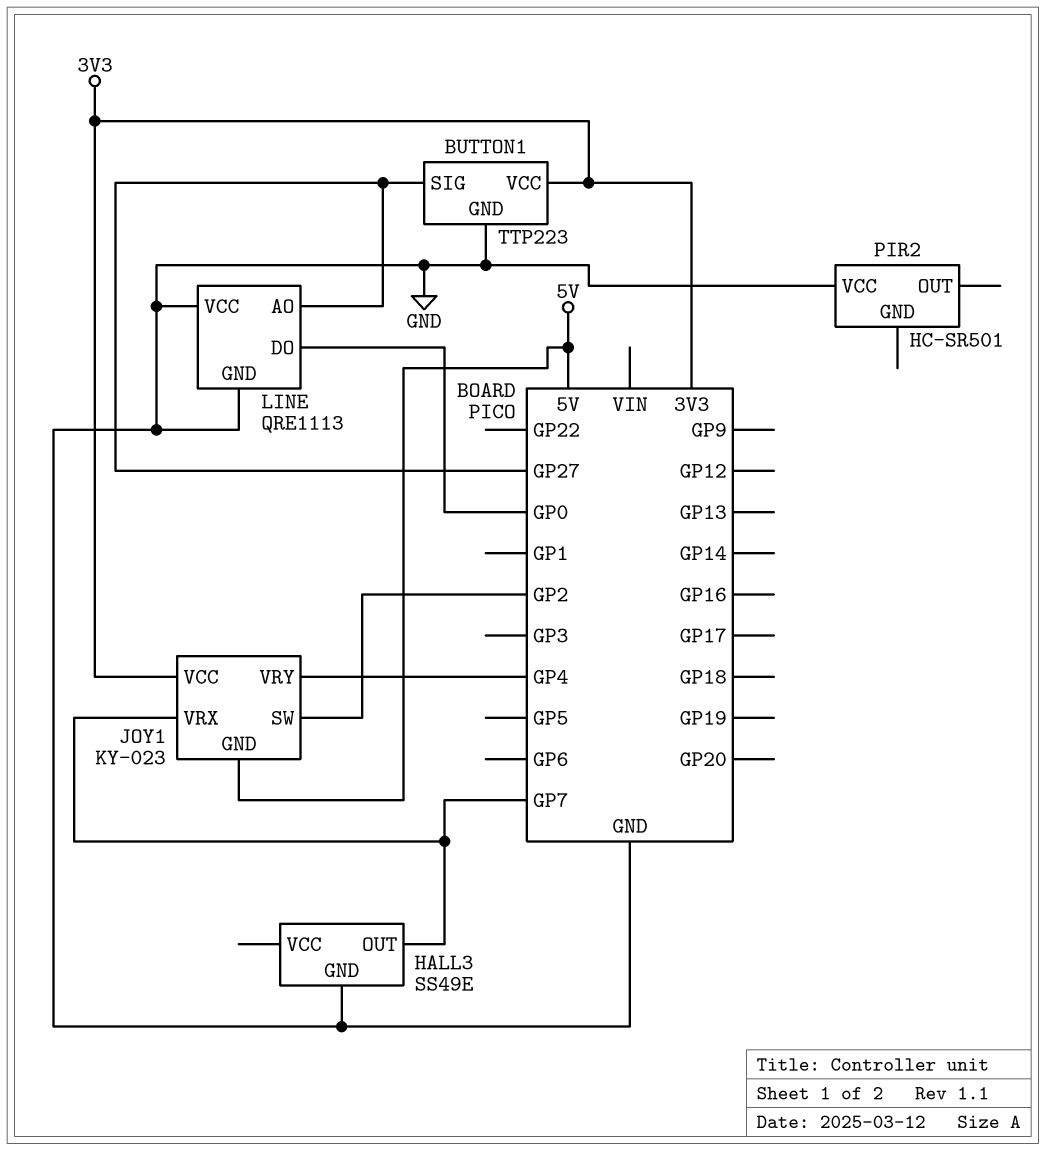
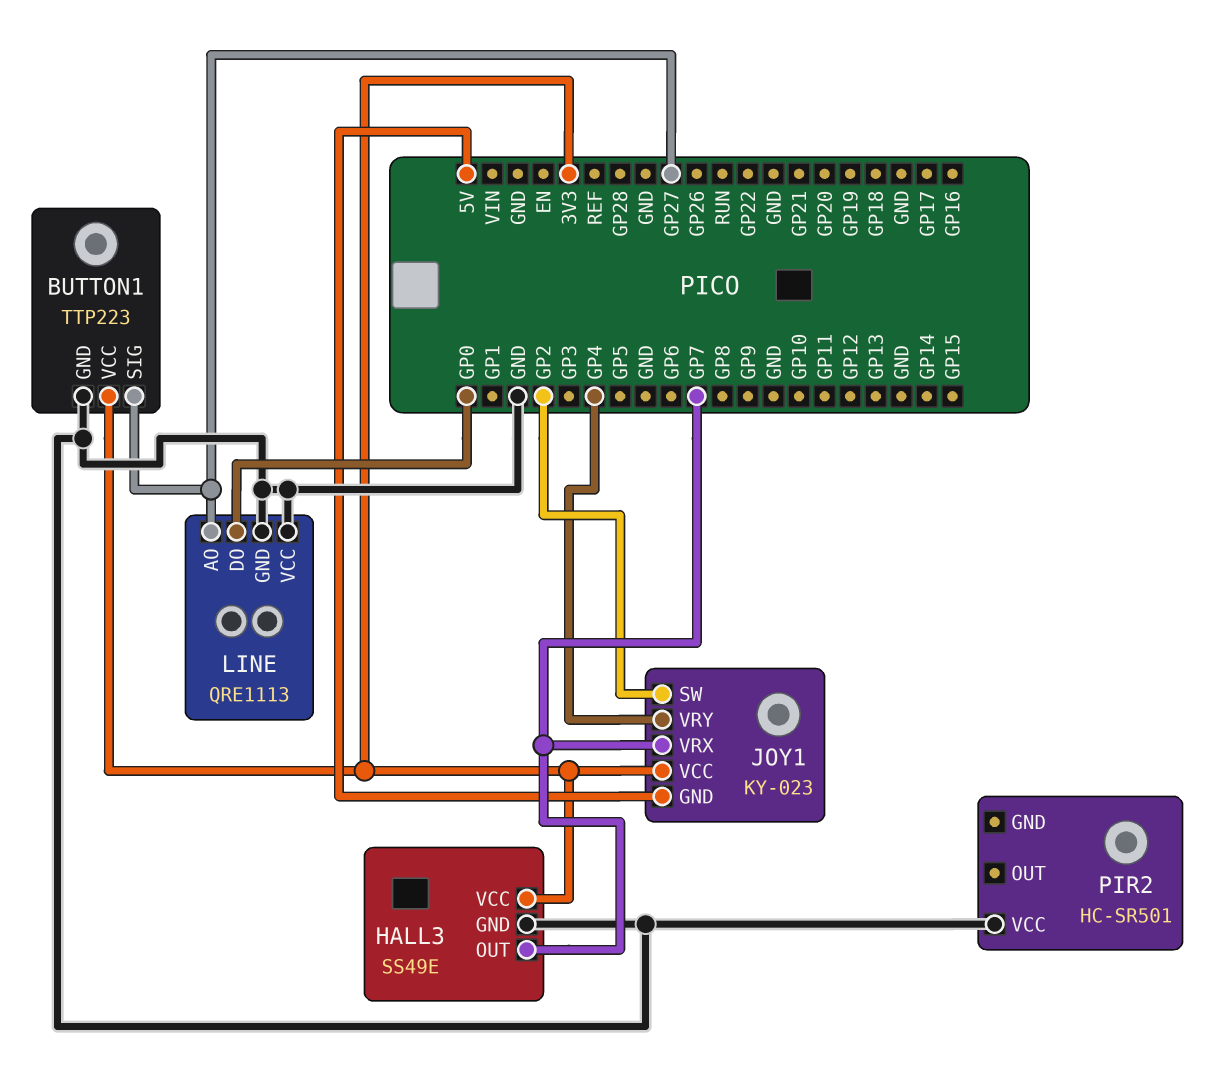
HALL3 pin VCC: none -> 3V3

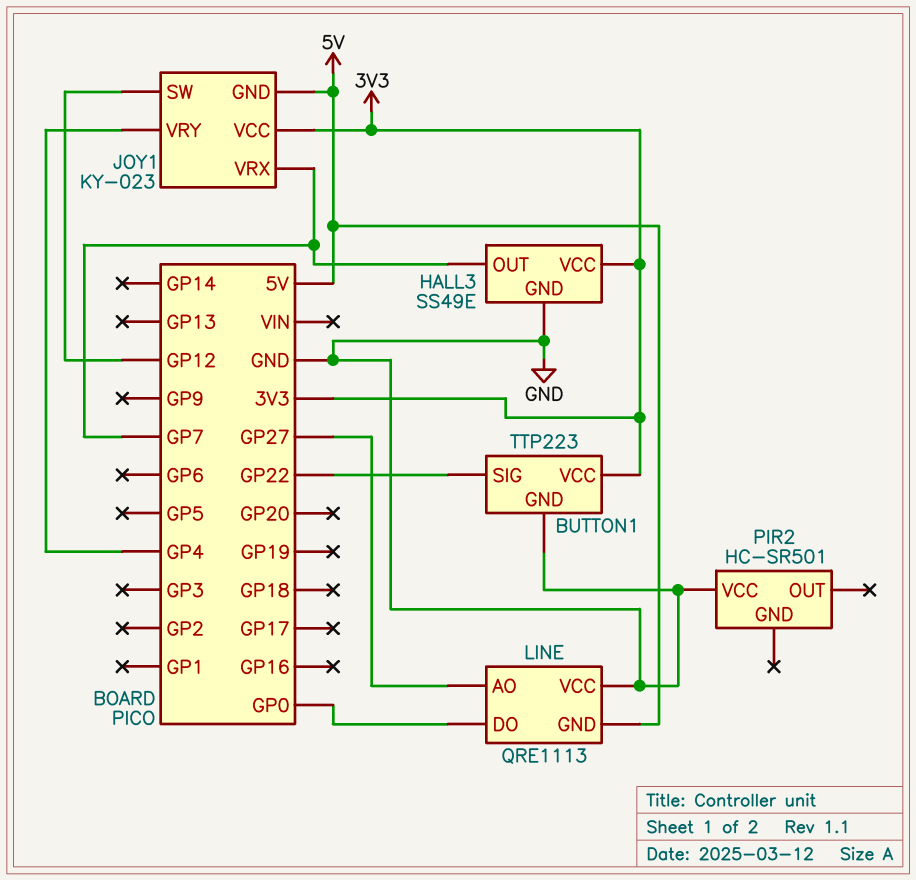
BUTTON1 pin SIG: GP27 -> GP22
JOY1 pin SW: GP2 -> GP12
LINE pin GND: GND -> 5V

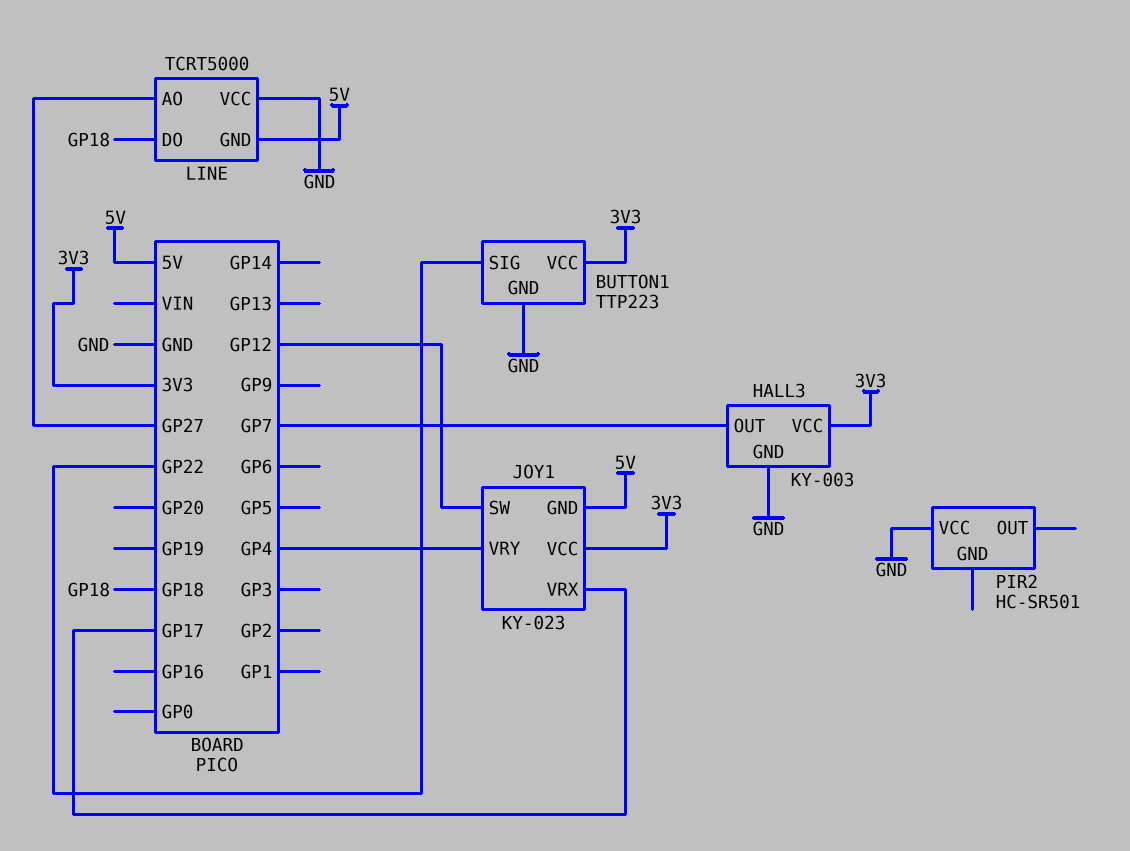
HALL3: SS49E -> KY-003
JOY1 pin VRX: GP7 -> GP17
LINE: QRE1113 -> TCRT5000
LINE pin DO: GP0 -> GP18

